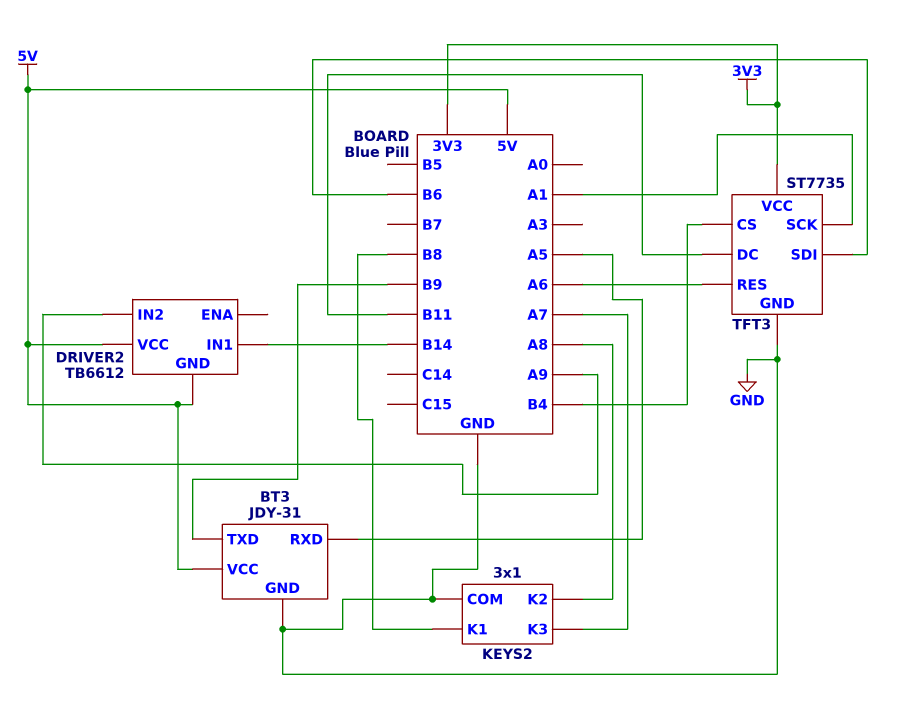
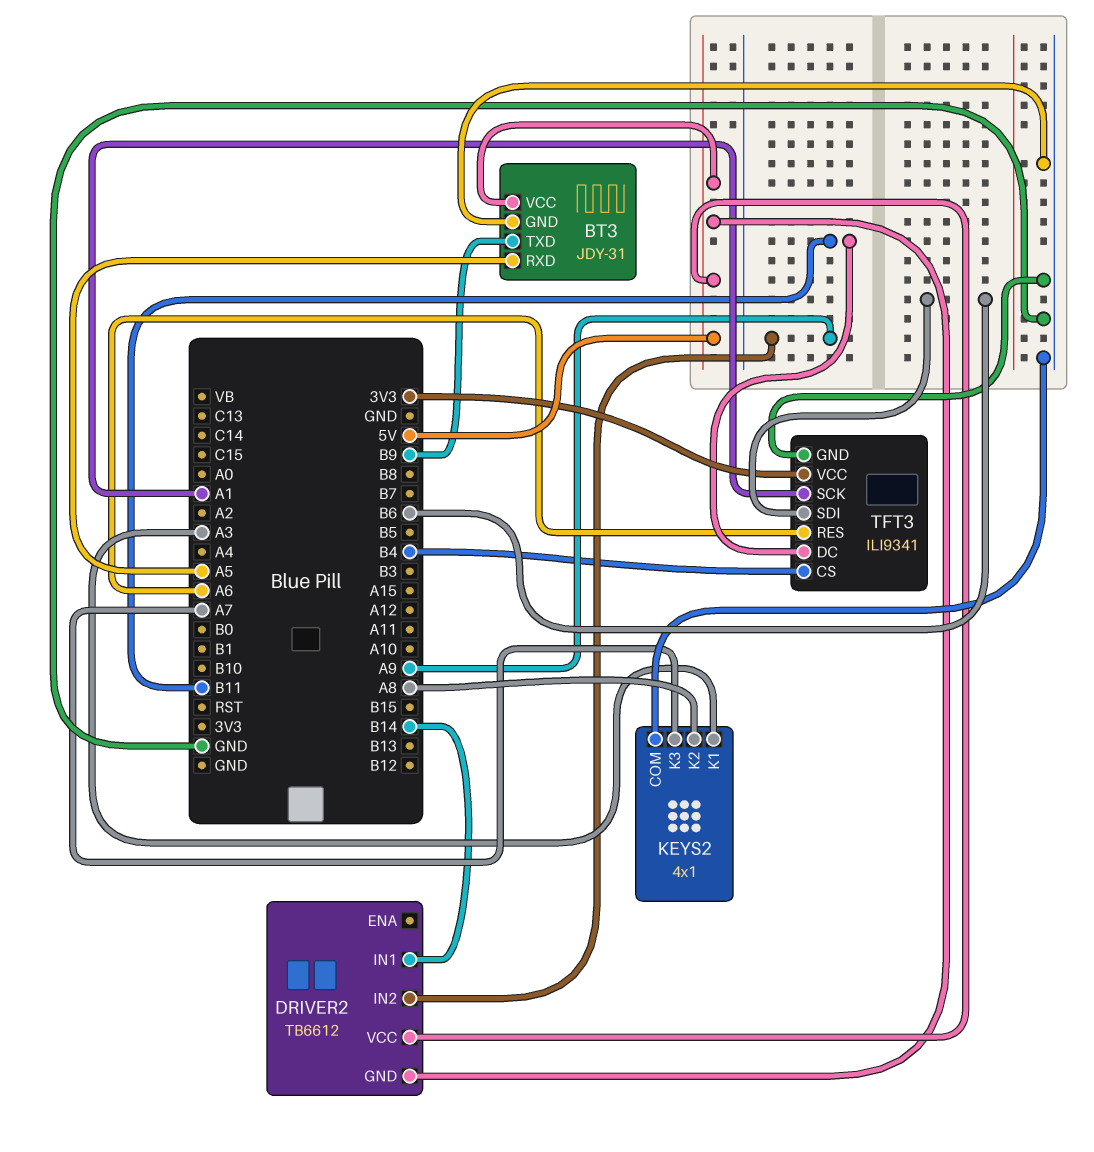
KEYS2: 3x1 -> 4x1
KEYS2 pin K1: B8 -> A3
TFT3: ST7735 -> ILI9341

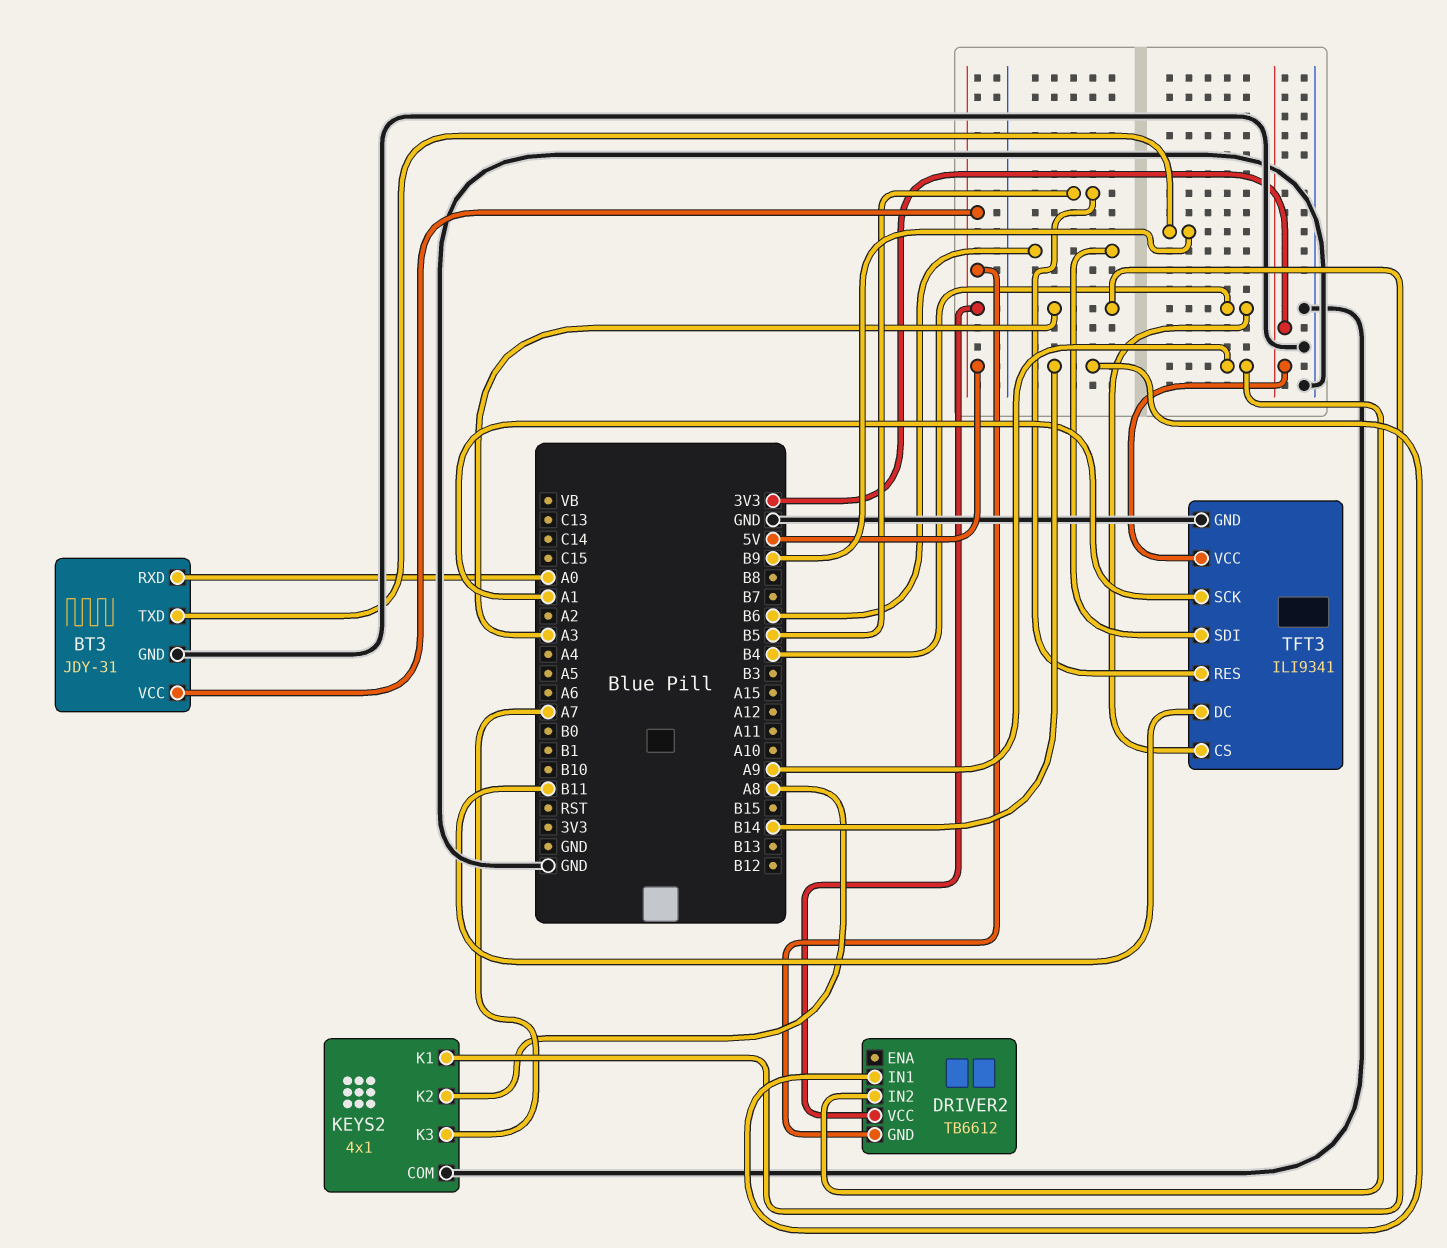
BT3 pin RXD: A5 -> A0
TFT3 pin RES: A6 -> B5

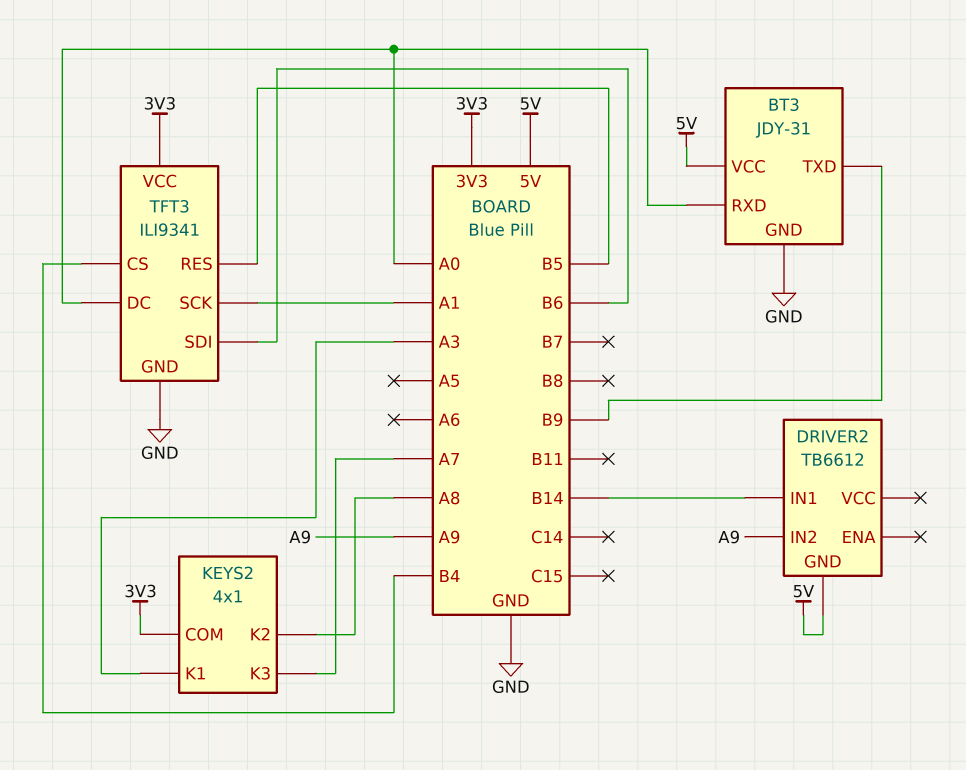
DRIVER2 pin VCC: 5V -> none
KEYS2 pin COM: GND -> 3V3
TFT3 pin DC: B11 -> A0

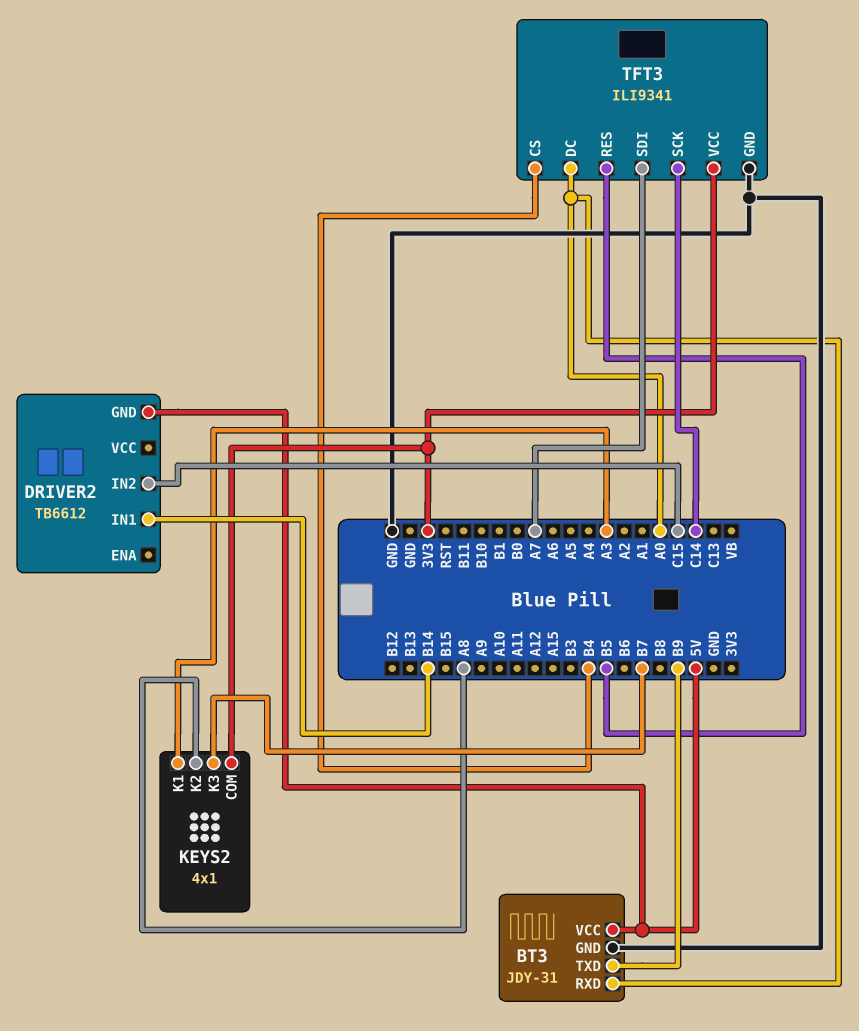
DRIVER2 pin IN2: A9 -> C15
KEYS2 pin K3: A7 -> B7
TFT3 pin SCK: A1 -> C14
TFT3 pin SDI: B6 -> A7

